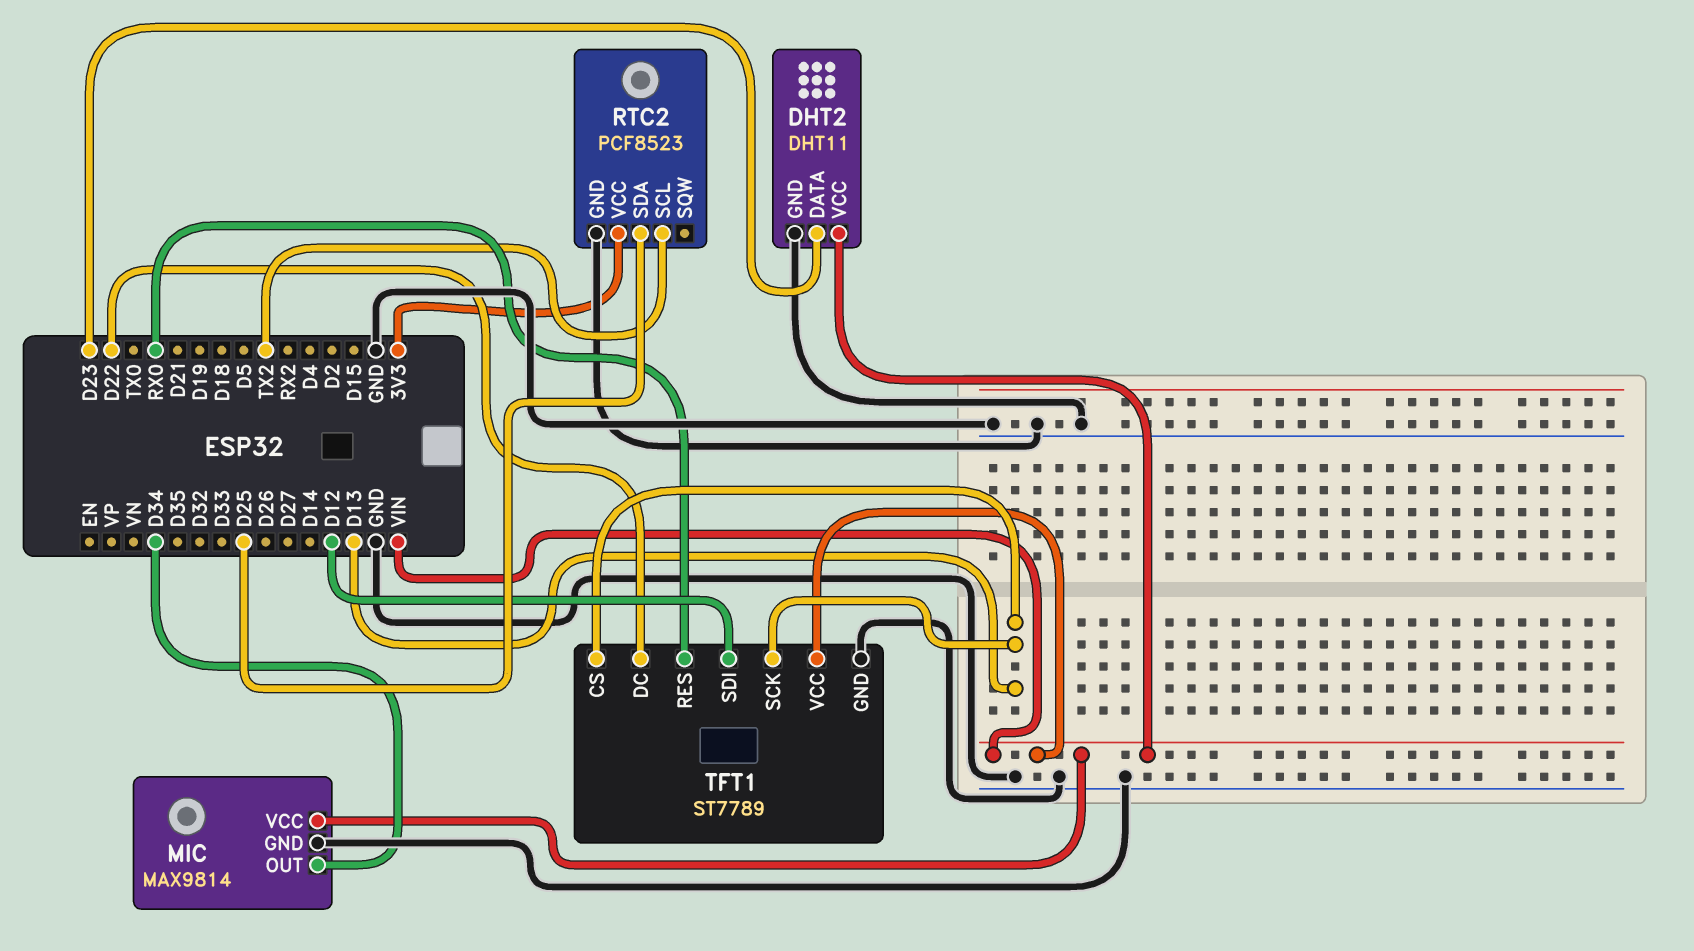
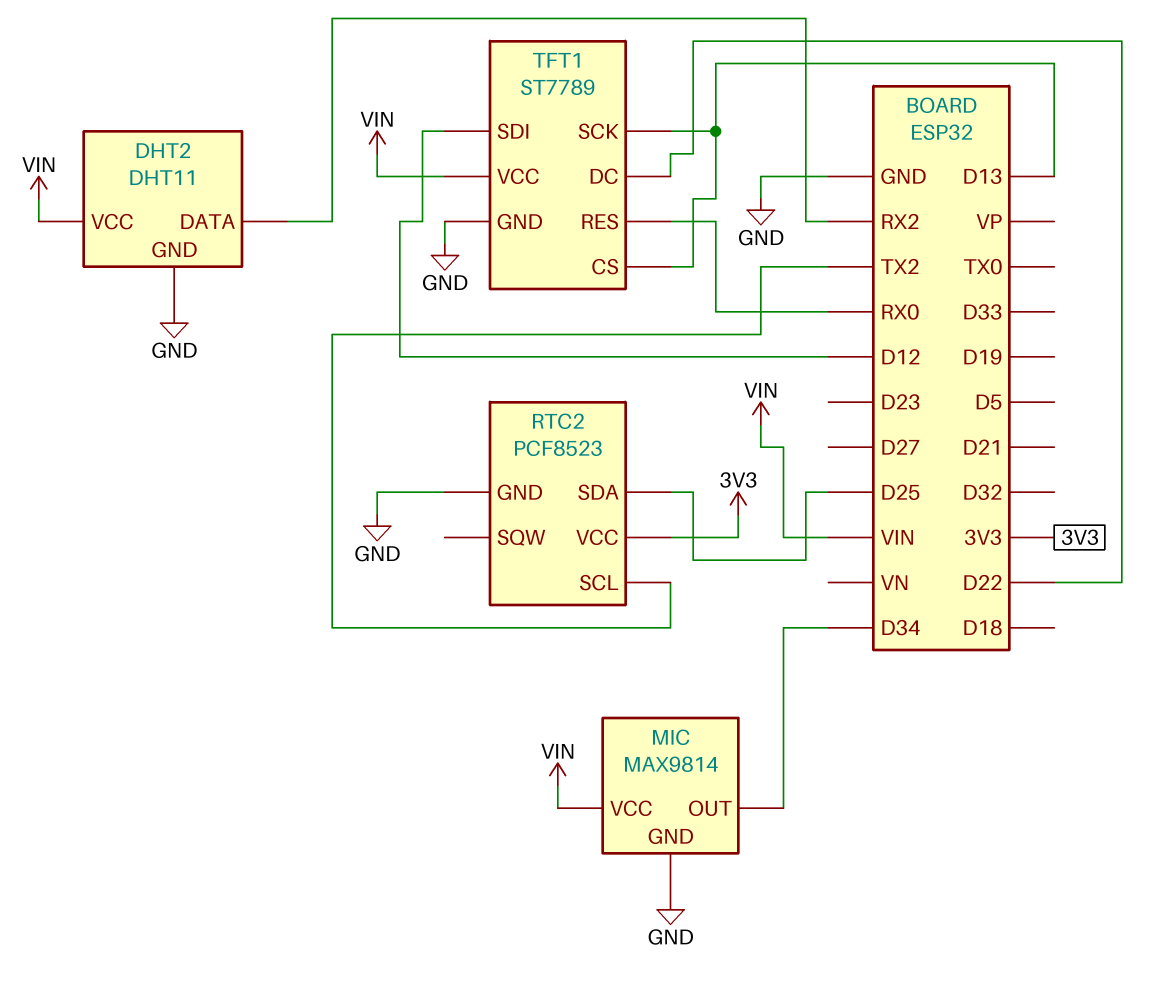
DHT2 pin DATA: D23 -> RX2

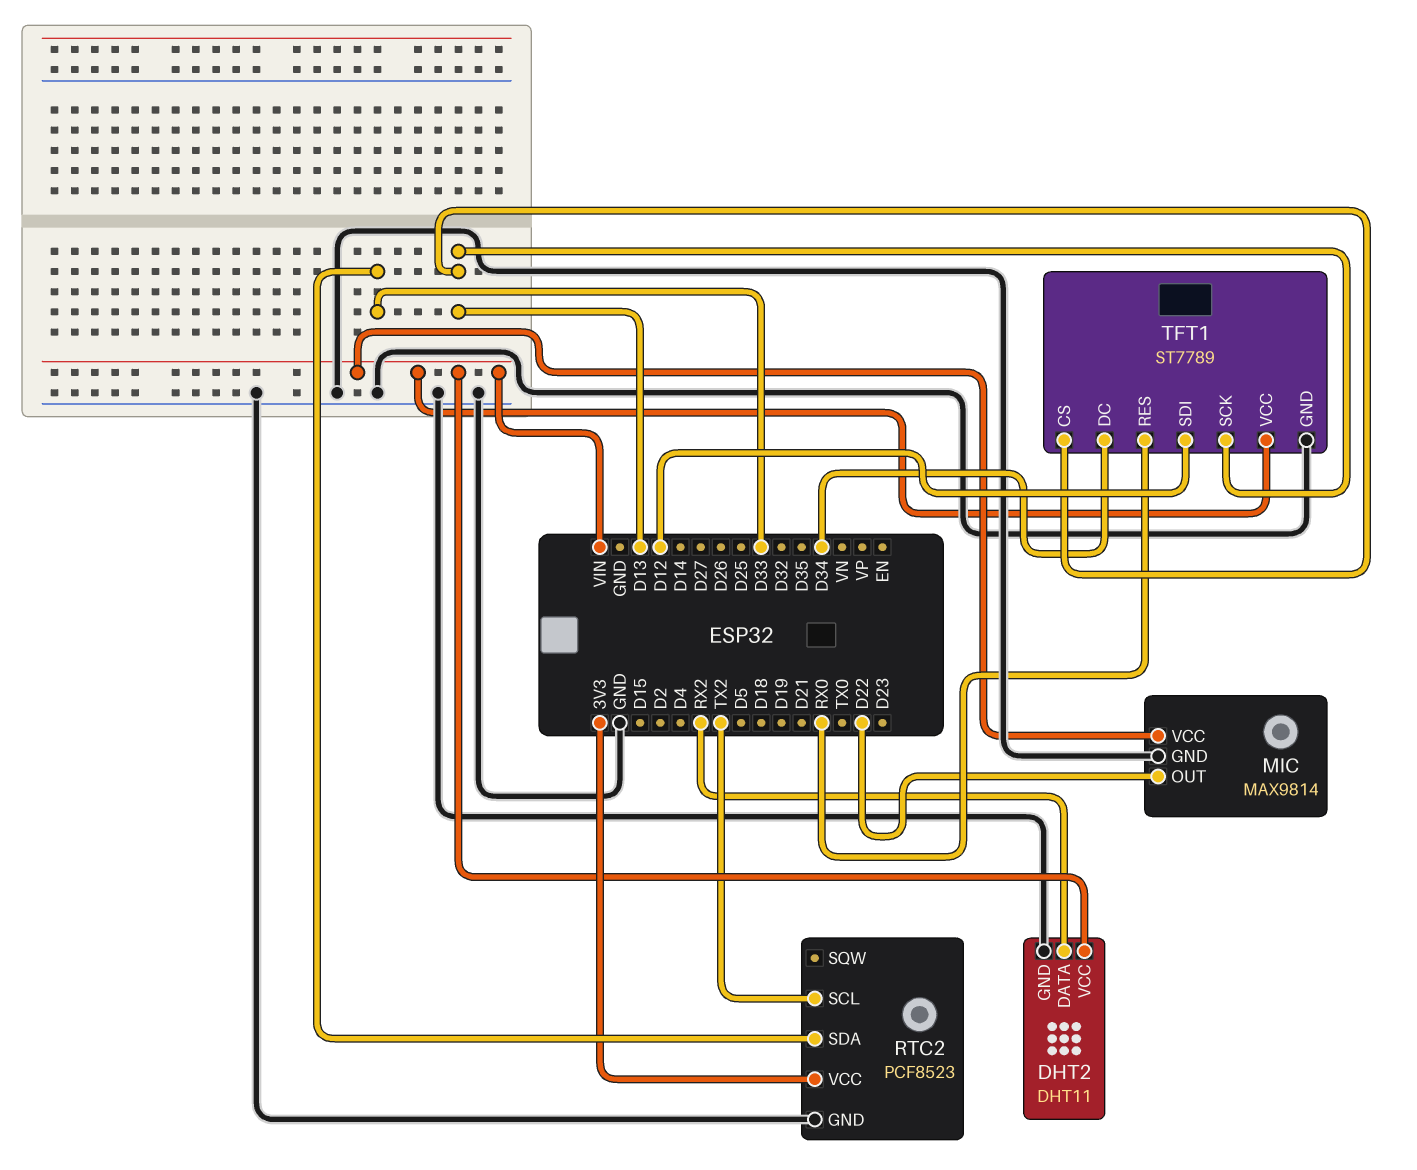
MIC pin OUT: D34 -> D22
RTC2 pin SDA: D25 -> D33
TFT1 pin DC: D22 -> D34

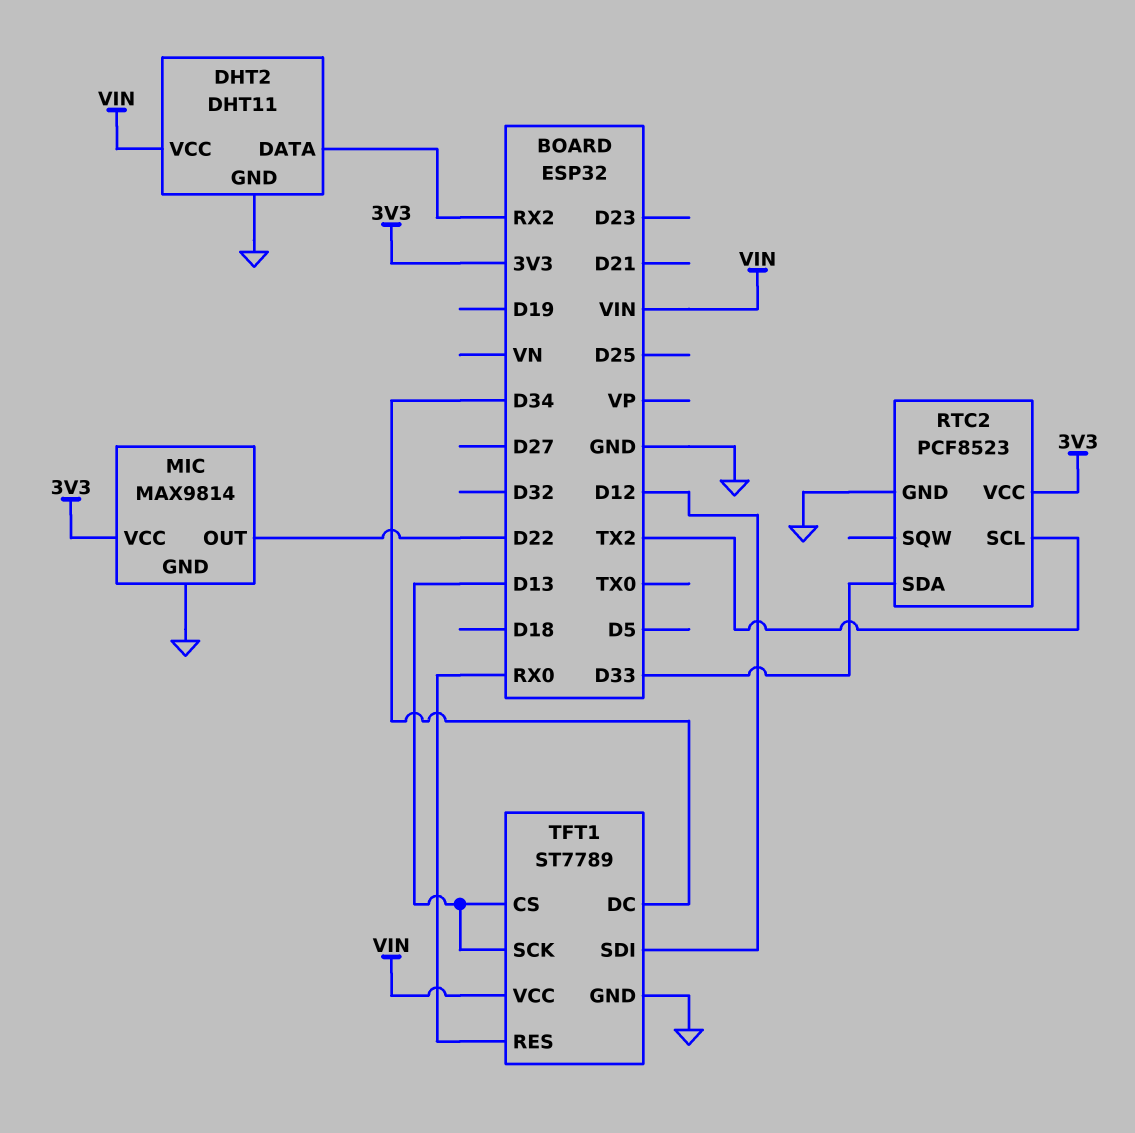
MIC pin VCC: VIN -> 3V3

